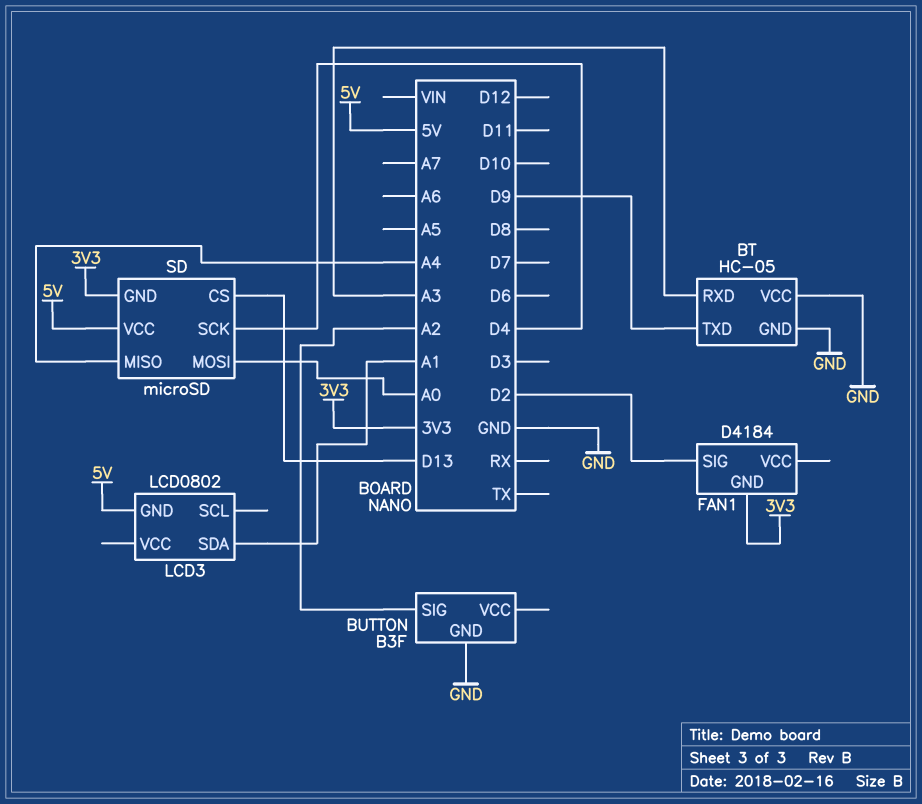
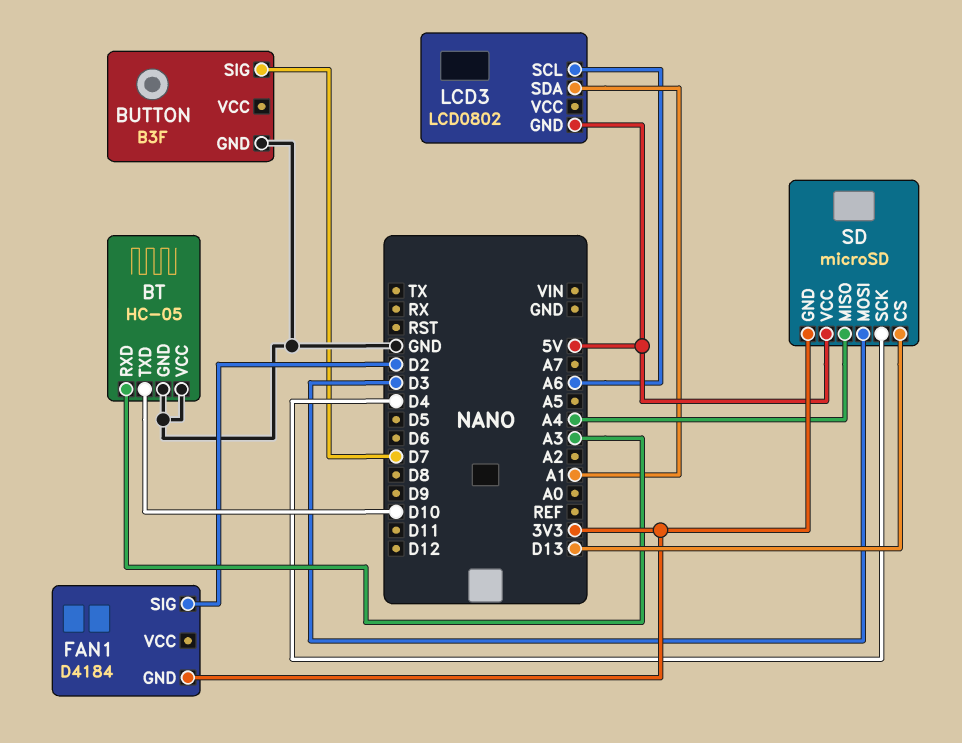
BT pin TXD: D9 -> D10
BUTTON pin SIG: A2 -> D7
LCD3 pin SCL: none -> A6
SD pin MOSI: A0 -> D3

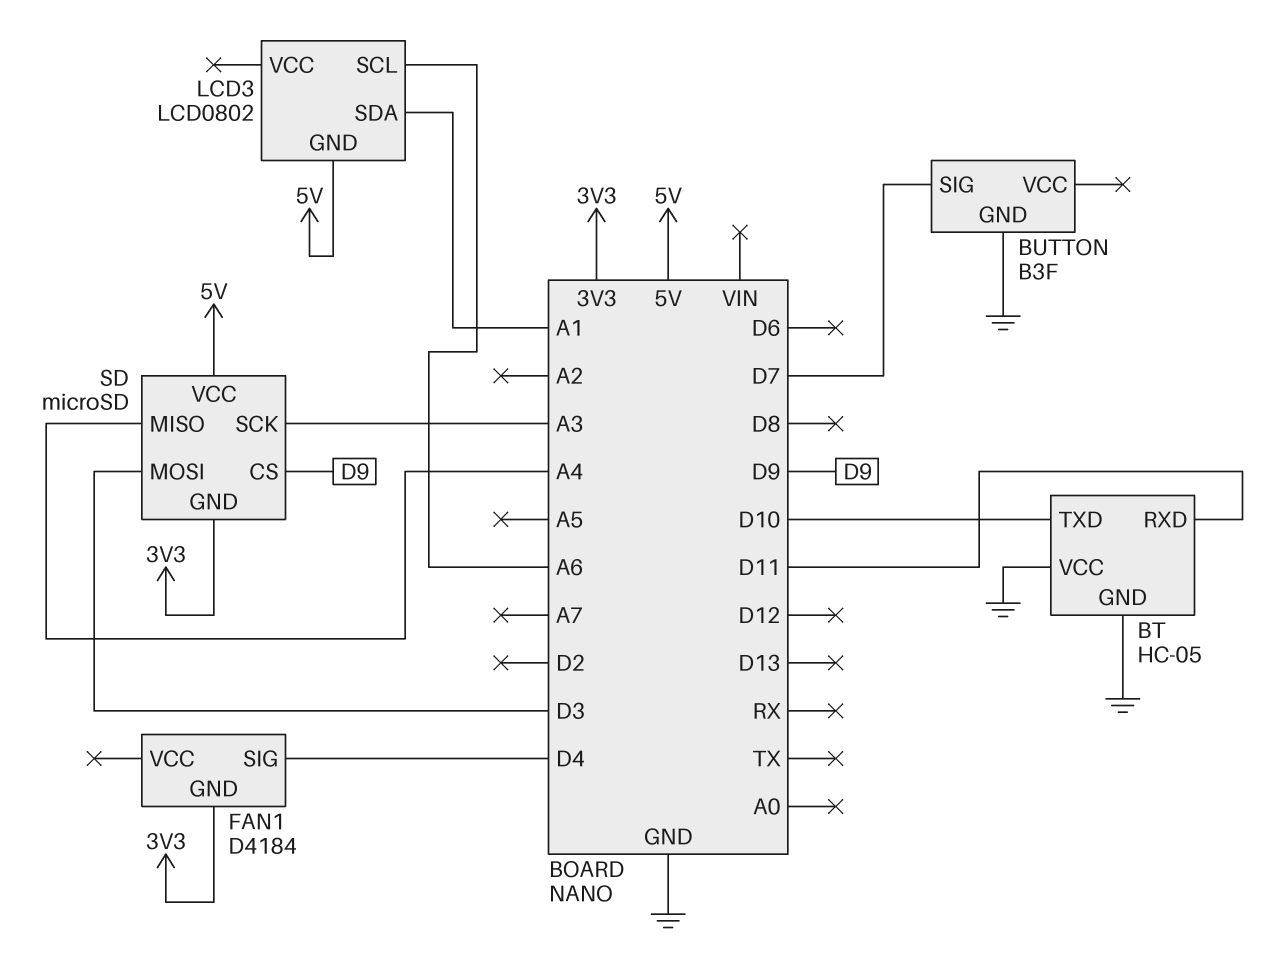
BT pin RXD: A3 -> D11
FAN1 pin SIG: D2 -> D4
SD pin CS: D13 -> D9
SD pin SCK: D4 -> A3

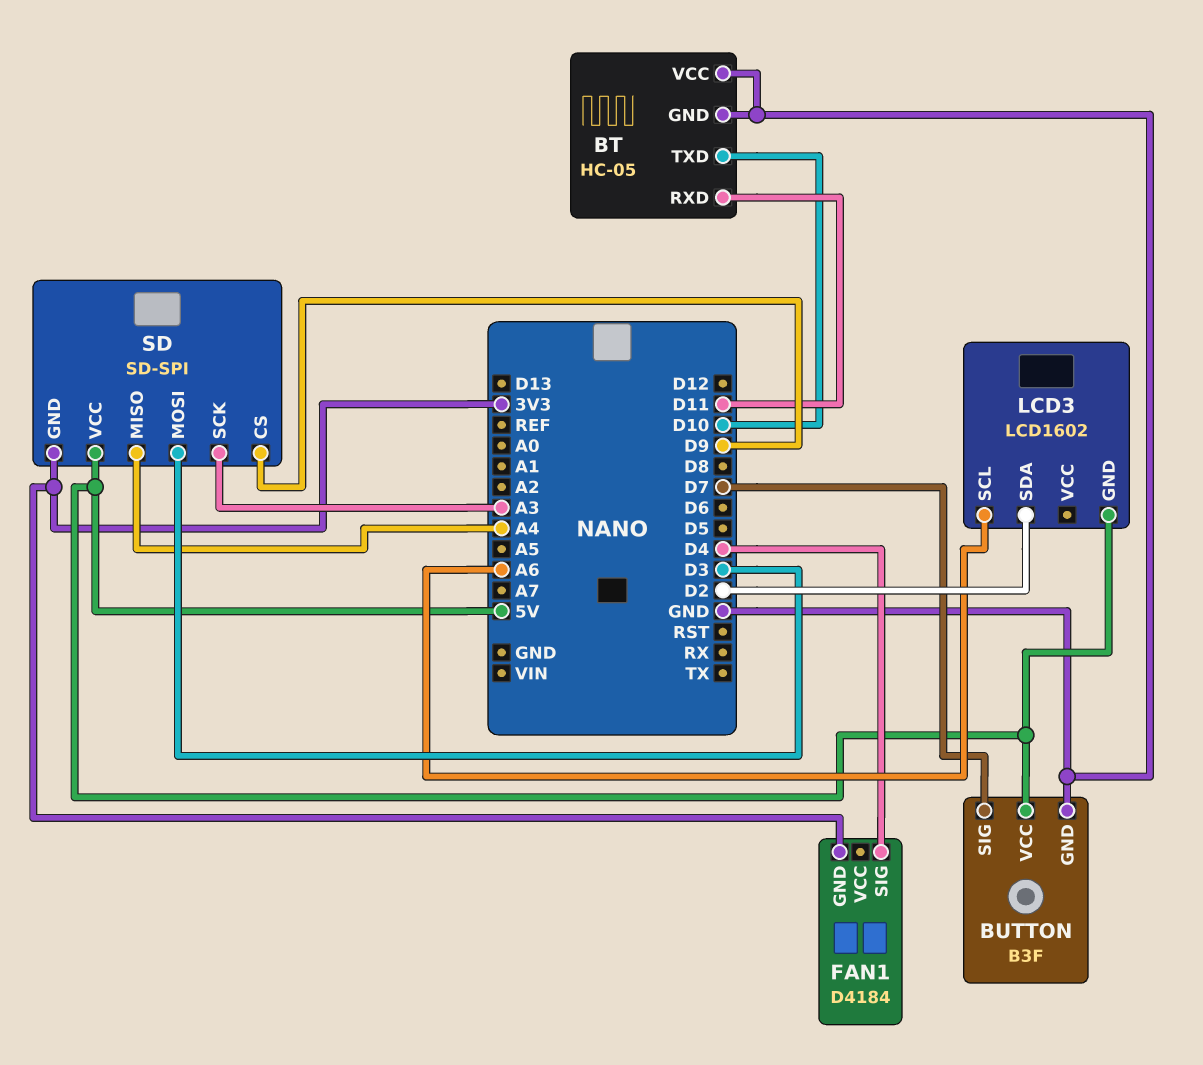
BUTTON pin VCC: none -> 5V
LCD3: LCD0802 -> LCD1602
LCD3 pin SDA: A1 -> D2
SD: microSD -> SD-SPI

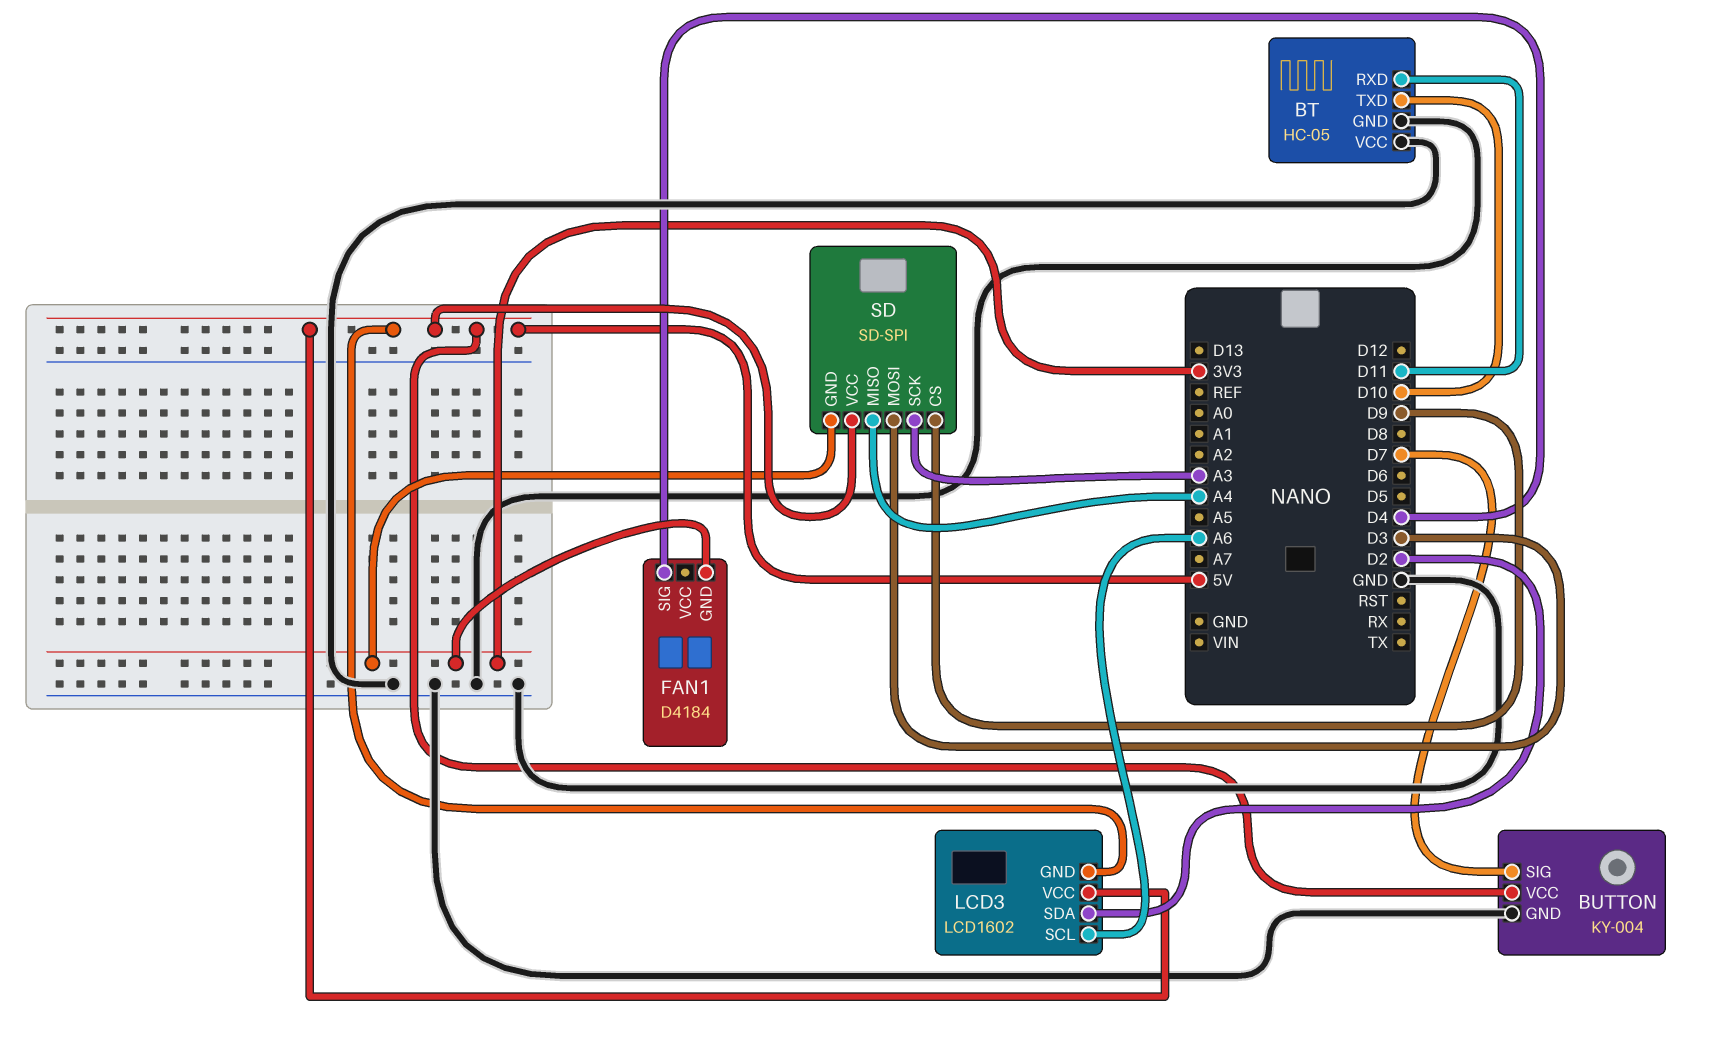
BUTTON: B3F -> KY-004
LCD3 pin VCC: none -> 5V

